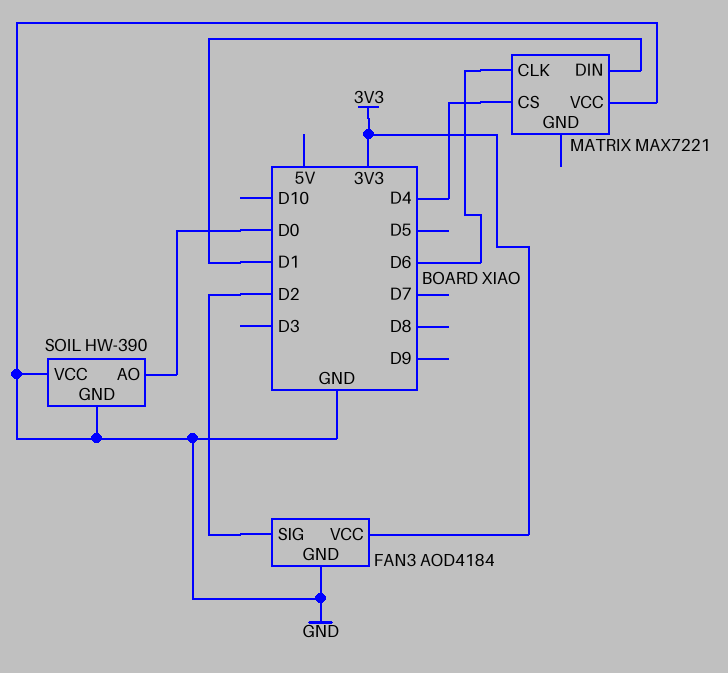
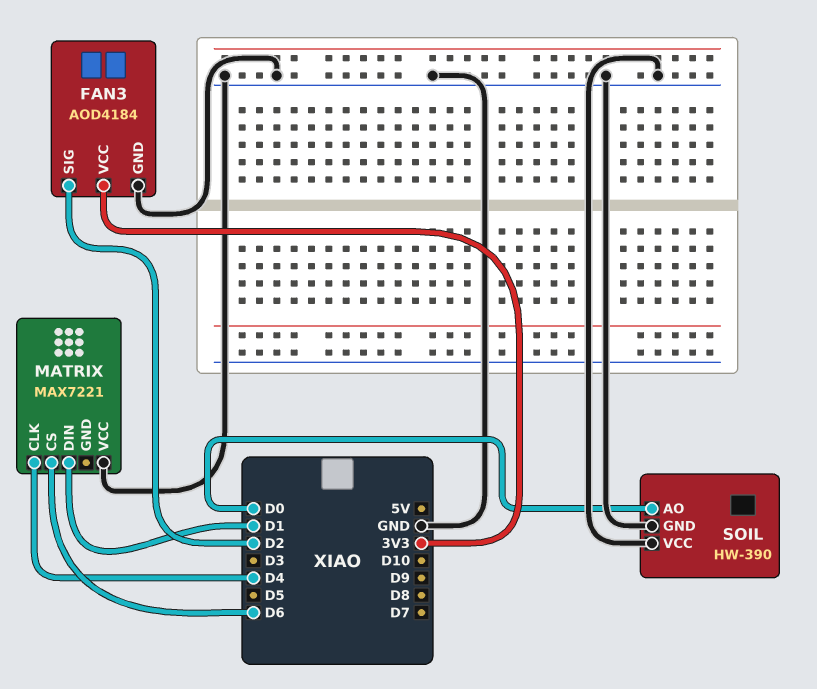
MATRIX pin CLK: D6 -> D4
MATRIX pin CS: D4 -> D6

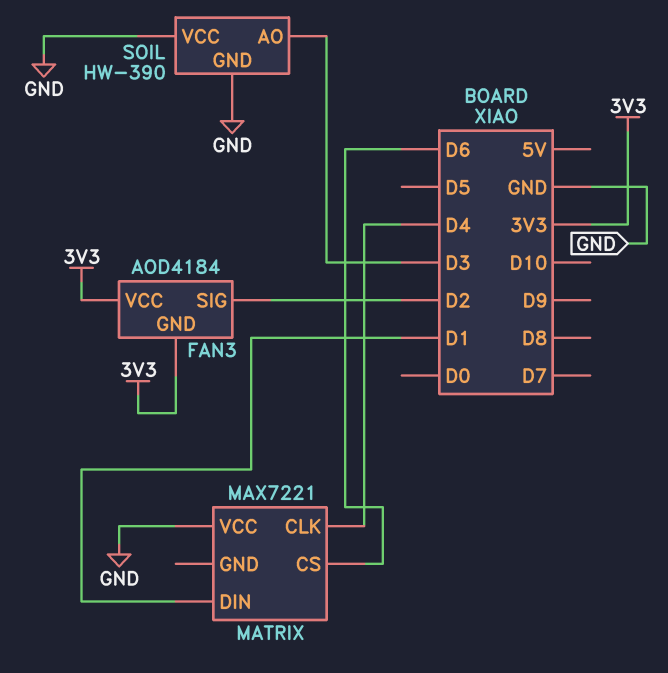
FAN3 pin GND: GND -> 3V3
SOIL pin AO: D0 -> D3

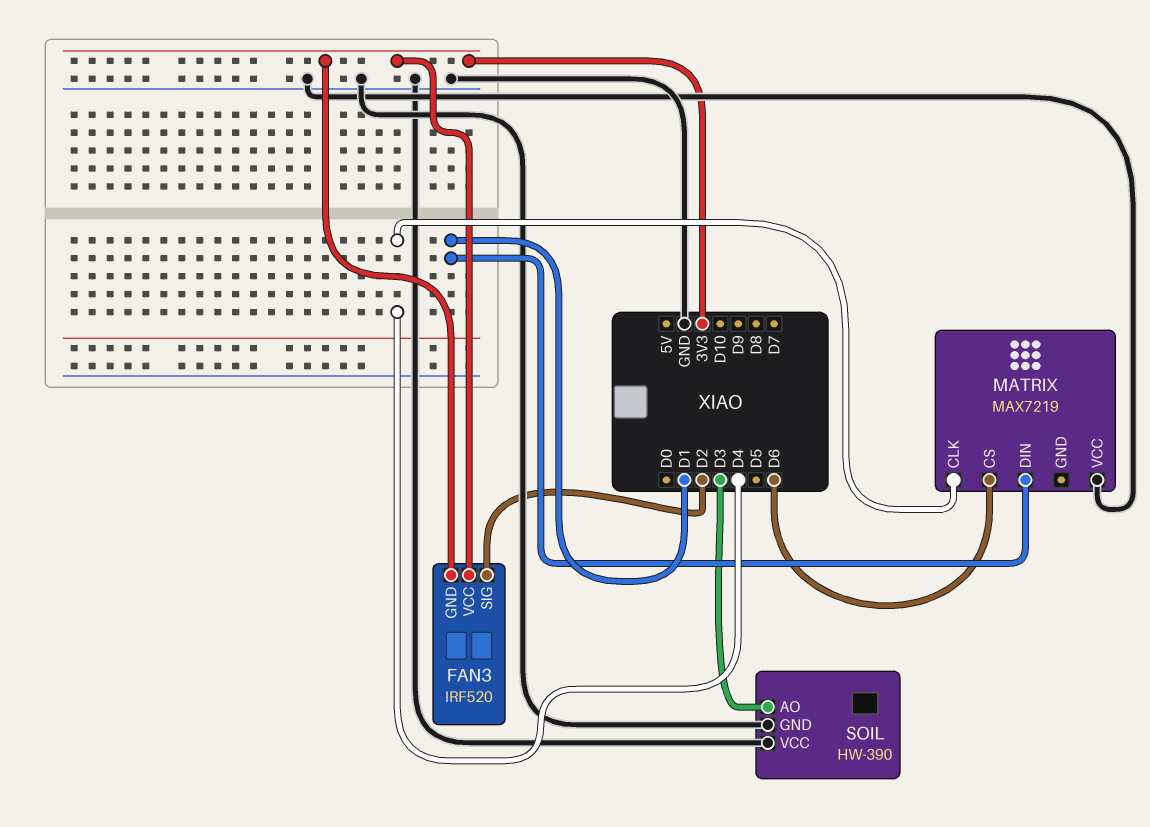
FAN3: AOD4184 -> IRF520
MATRIX: MAX7221 -> MAX7219

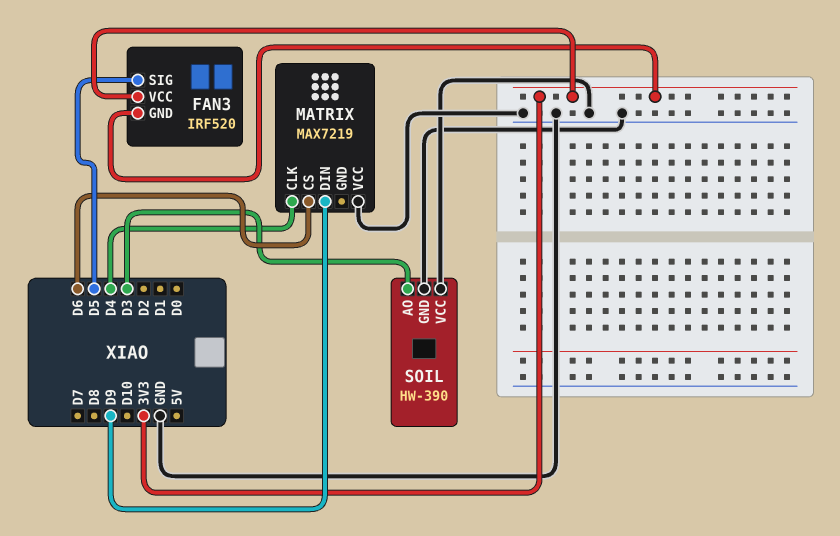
FAN3 pin SIG: D2 -> D5
MATRIX pin DIN: D1 -> D9

